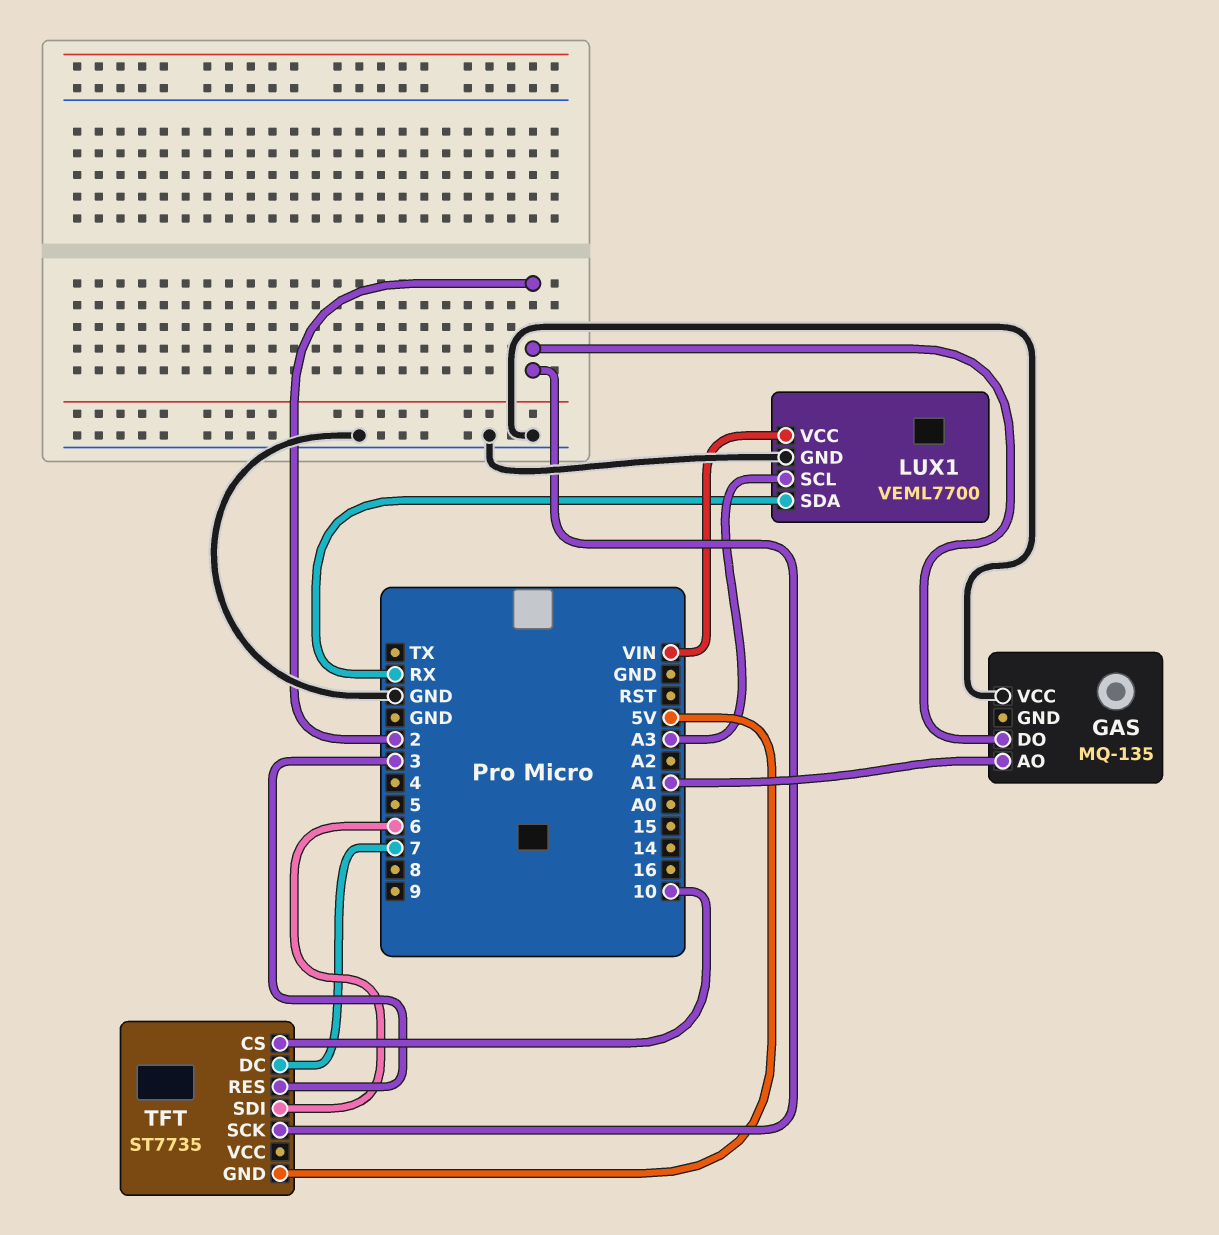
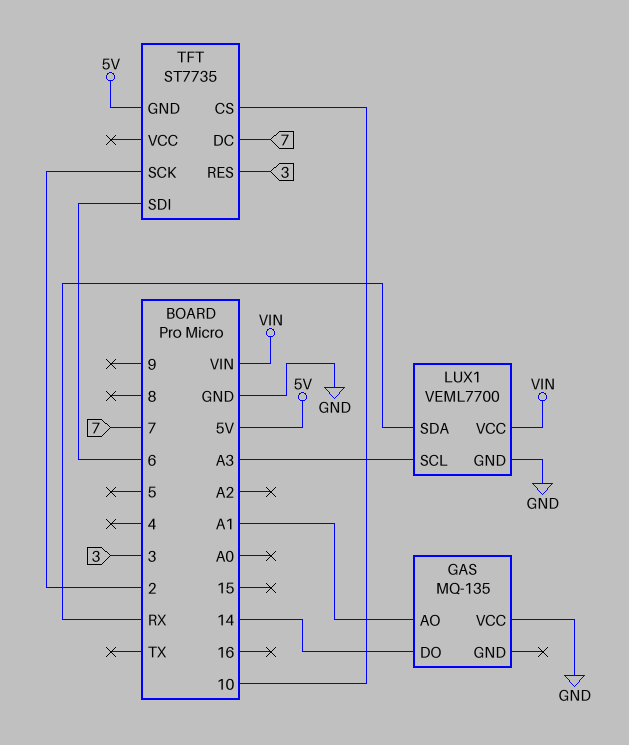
GAS pin DO: 2 -> 14

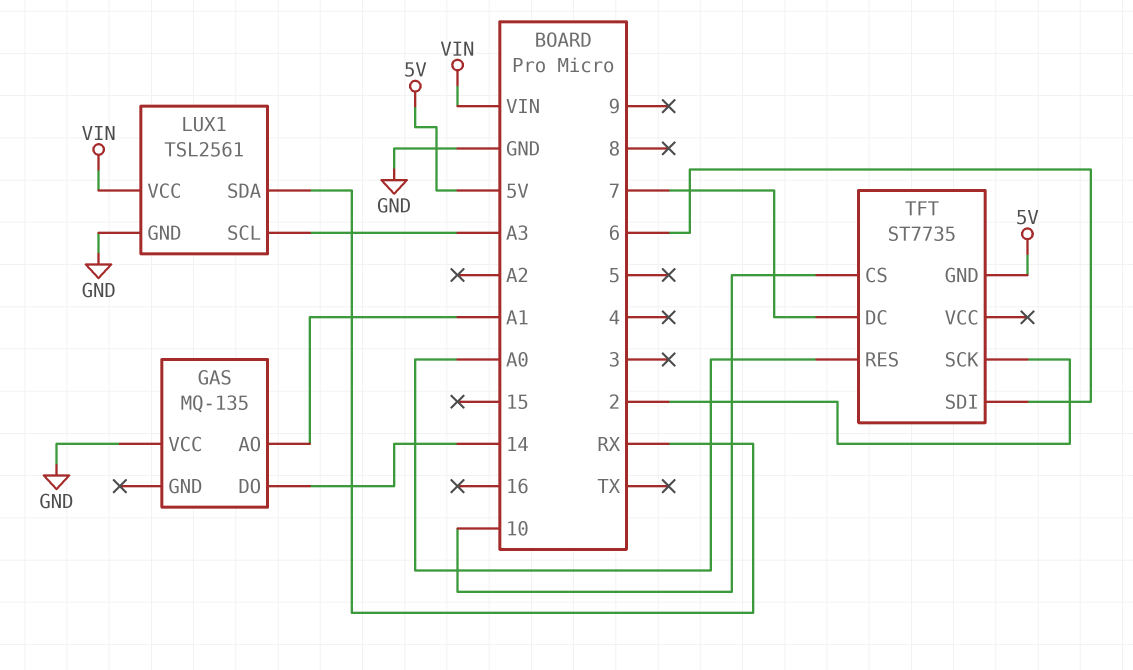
LUX1: VEML7700 -> TSL2561
TFT pin RES: 3 -> A0

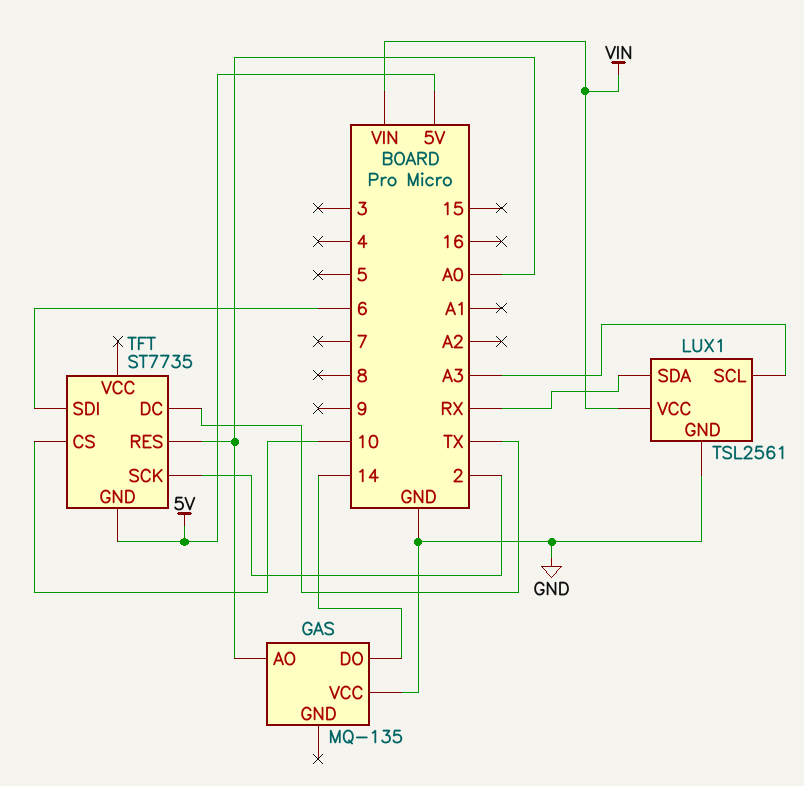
GAS pin AO: A1 -> A0
TFT pin DC: 7 -> TX

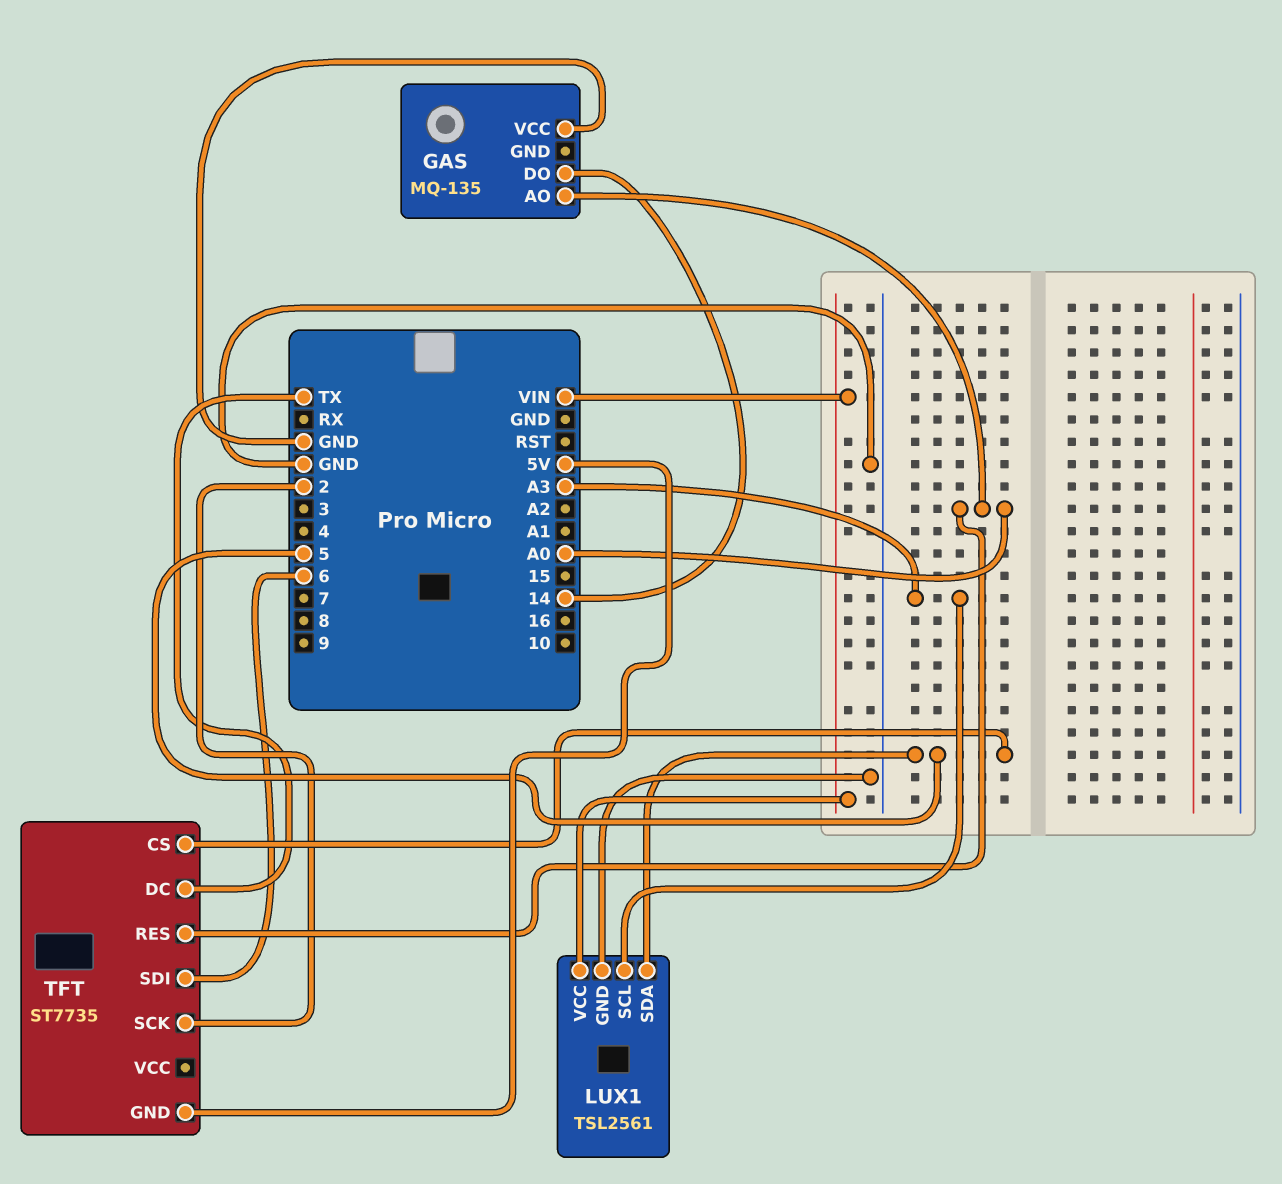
LUX1 pin SDA: RX -> 5
TFT pin CS: 10 -> 5

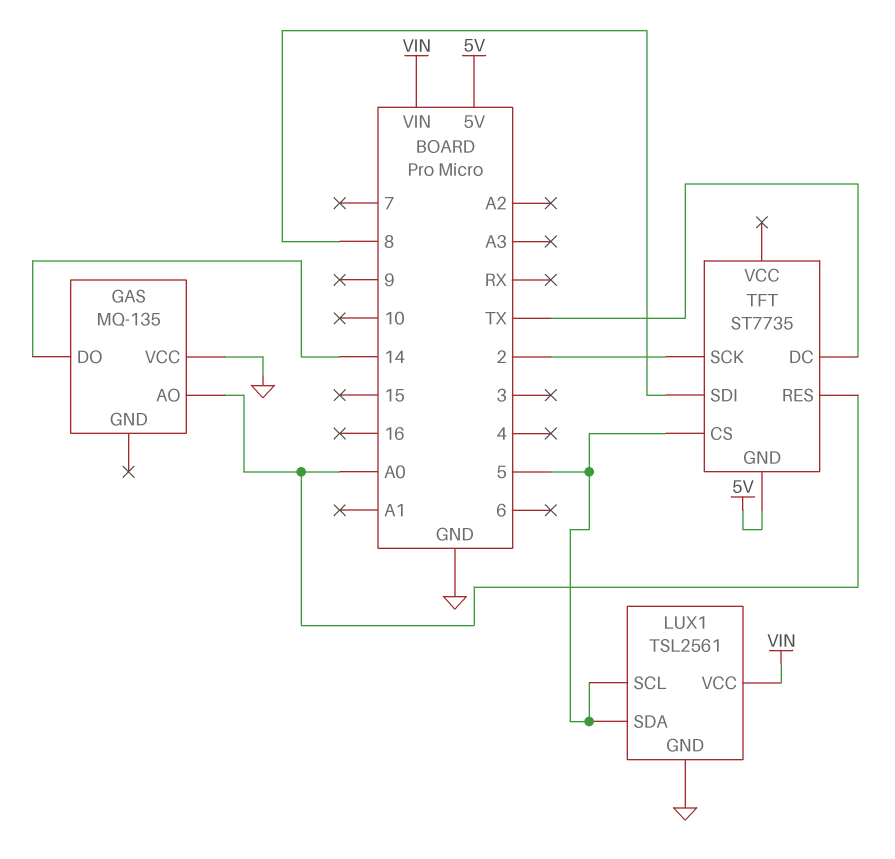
LUX1 pin SCL: A3 -> 5
TFT pin SDI: 6 -> 8

